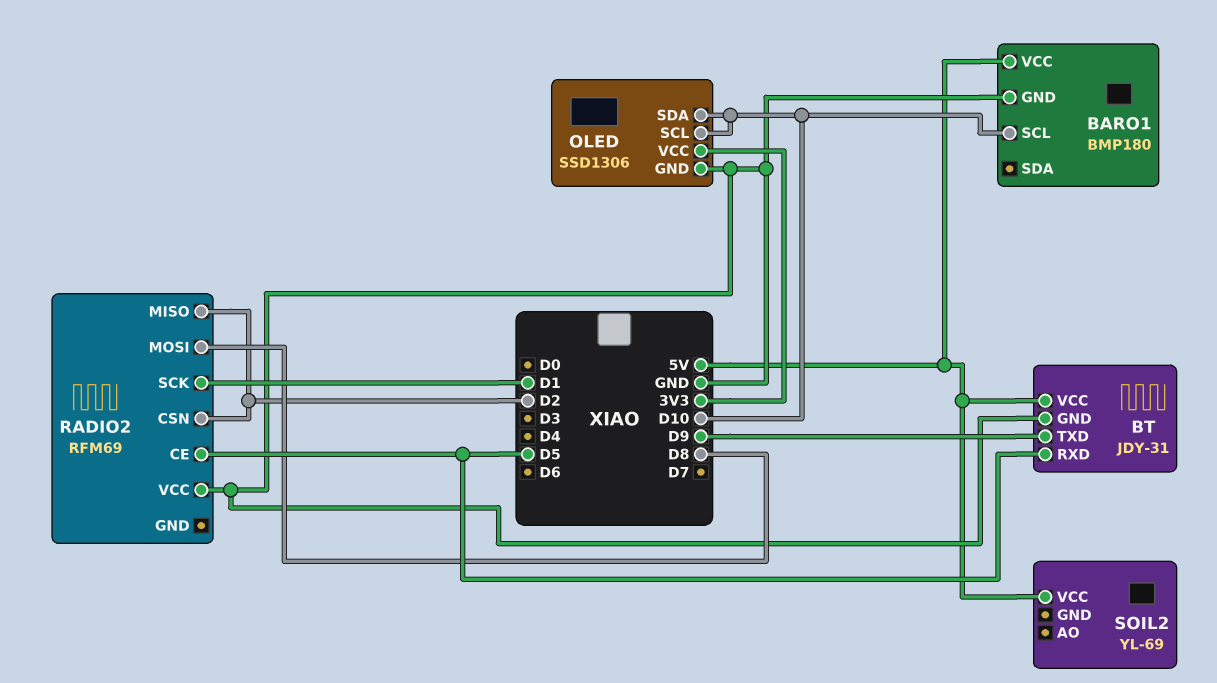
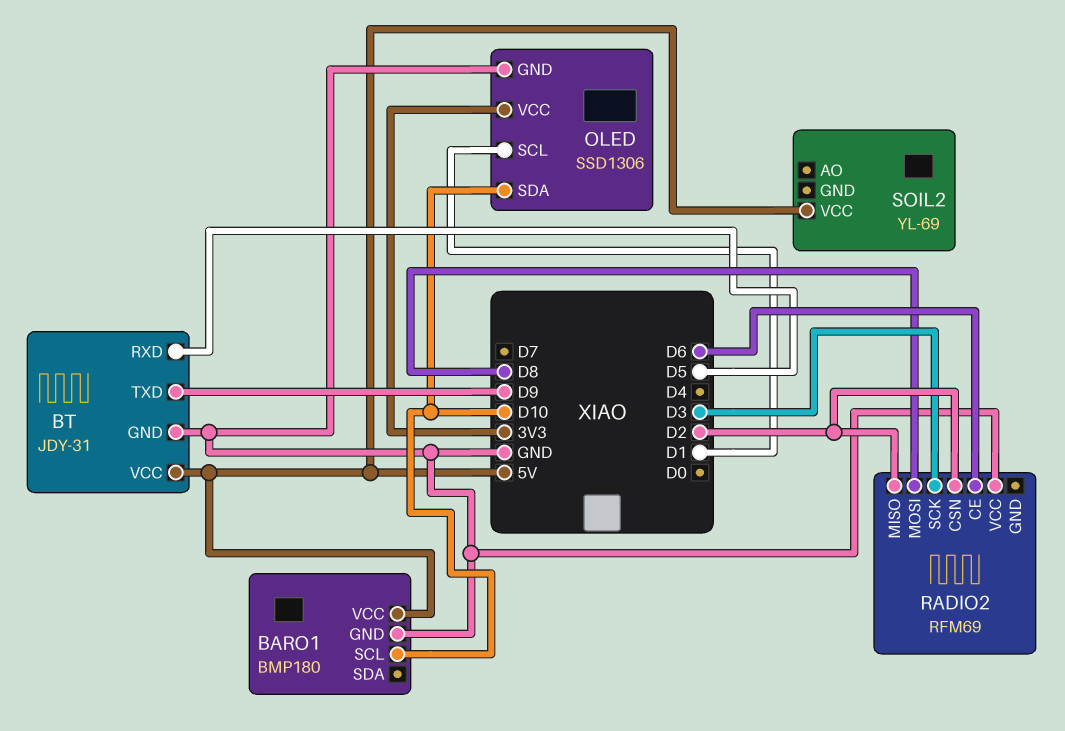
OLED pin SCL: D10 -> D1
RADIO2 pin CE: D5 -> D6
RADIO2 pin SCK: D1 -> D3

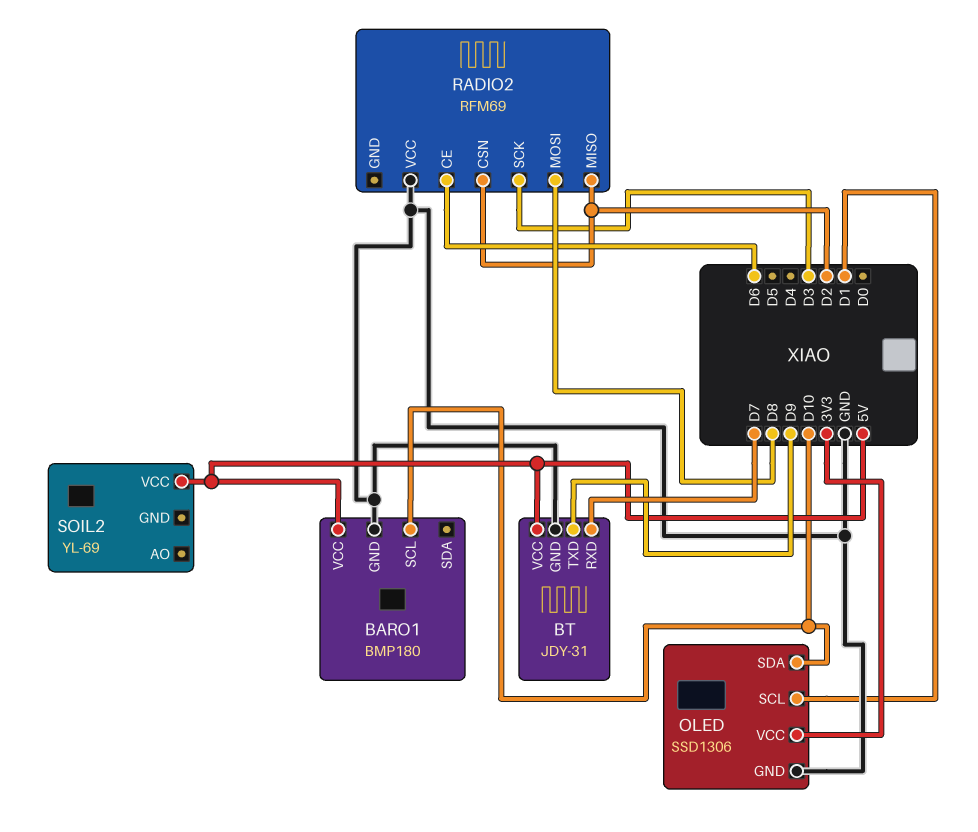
BT pin RXD: D5 -> D7

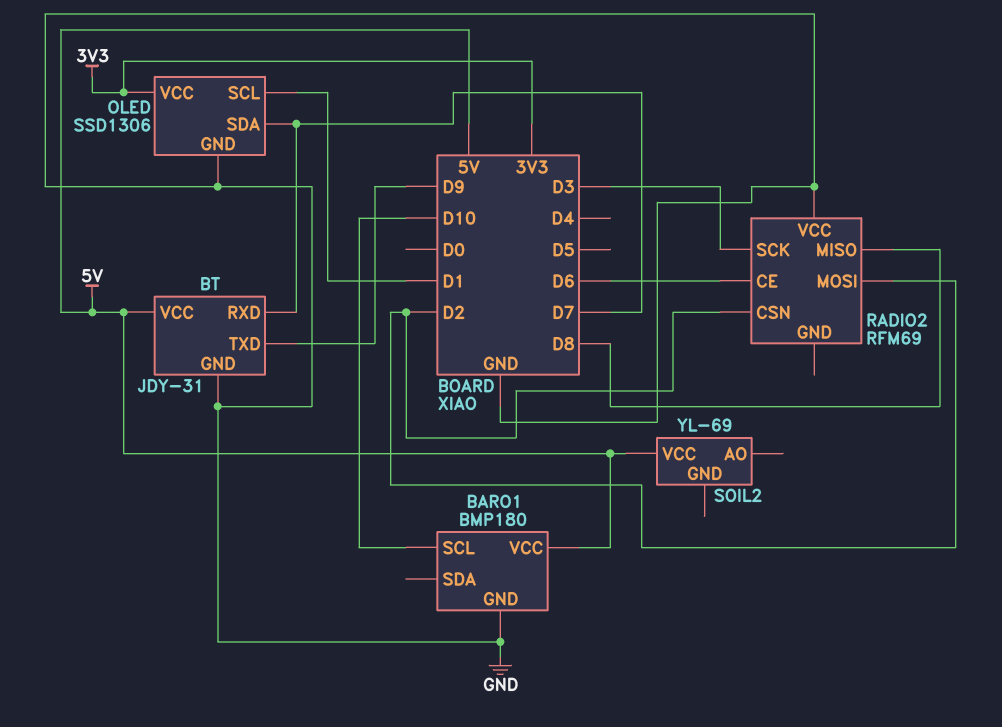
OLED pin SDA: D10 -> D7
RADIO2 pin MISO: D2 -> D8
RADIO2 pin MOSI: D8 -> D2

